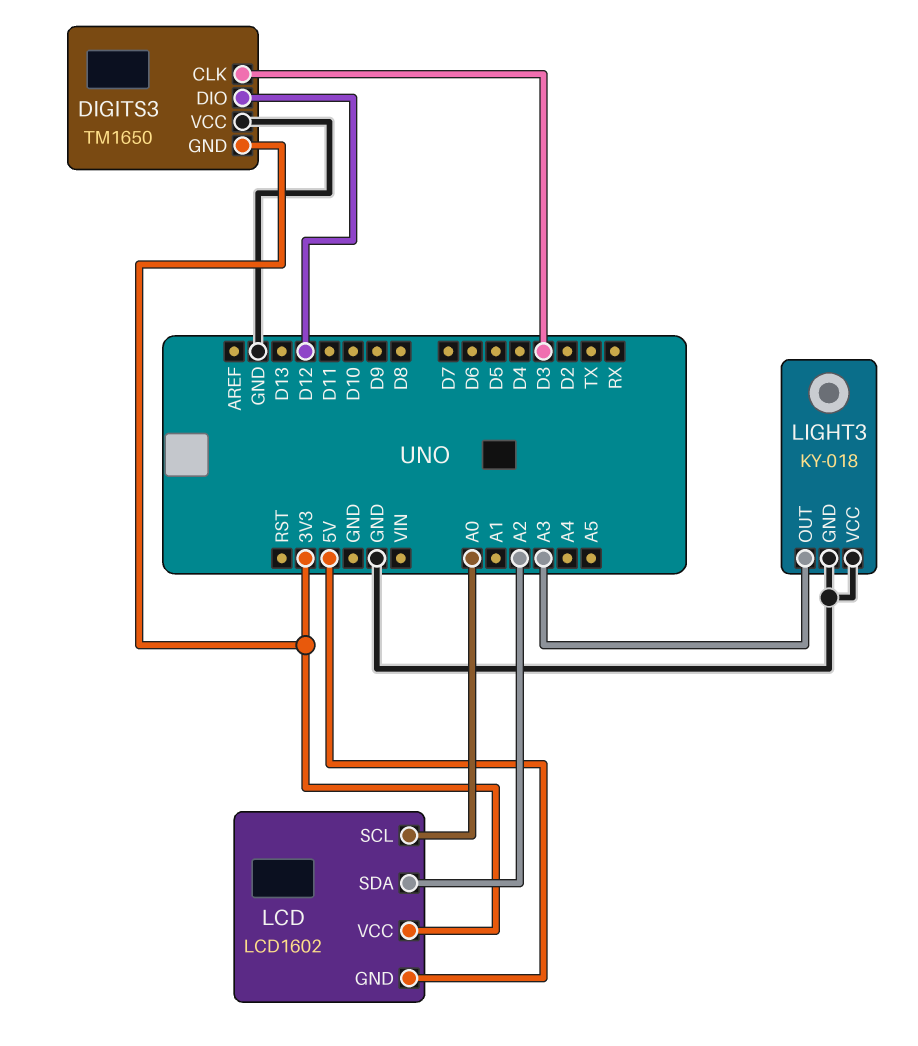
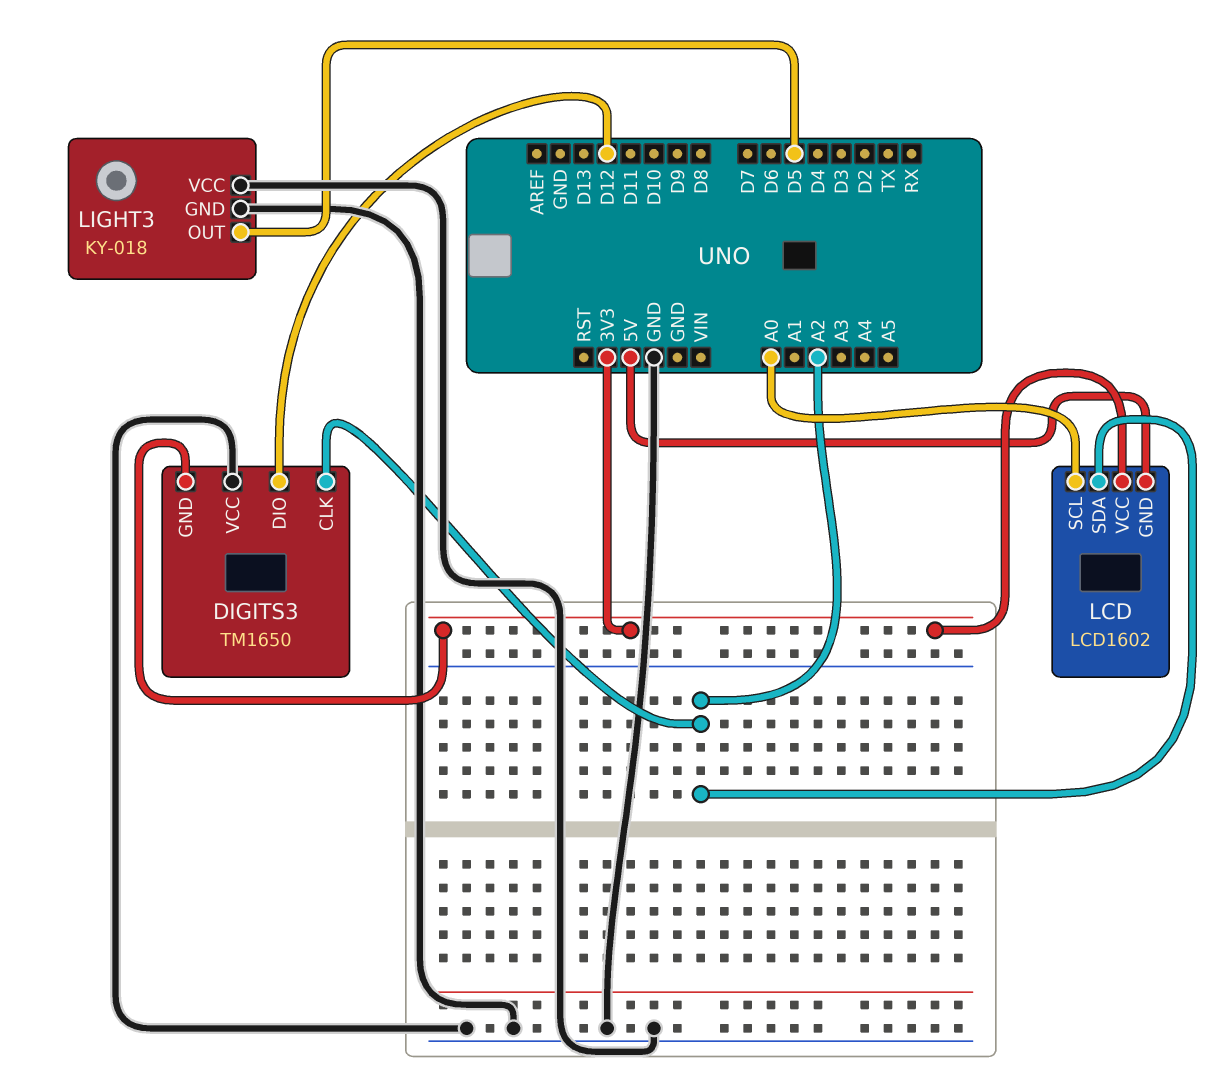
DIGITS3 pin CLK: D3 -> A2
LIGHT3 pin OUT: A3 -> D5

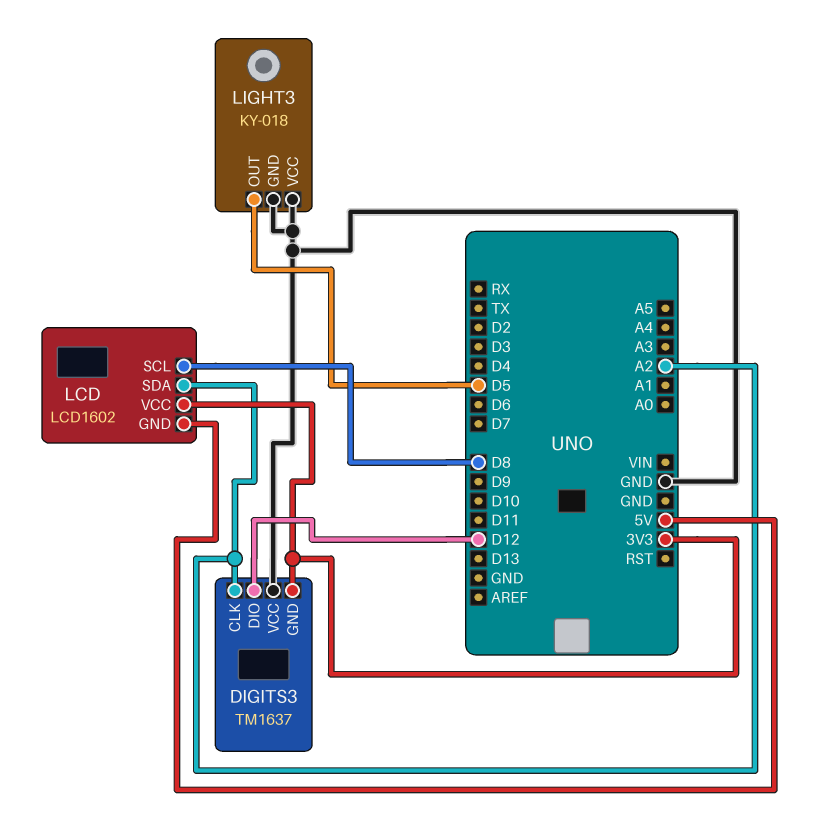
DIGITS3: TM1650 -> TM1637
LCD pin SCL: A0 -> D8

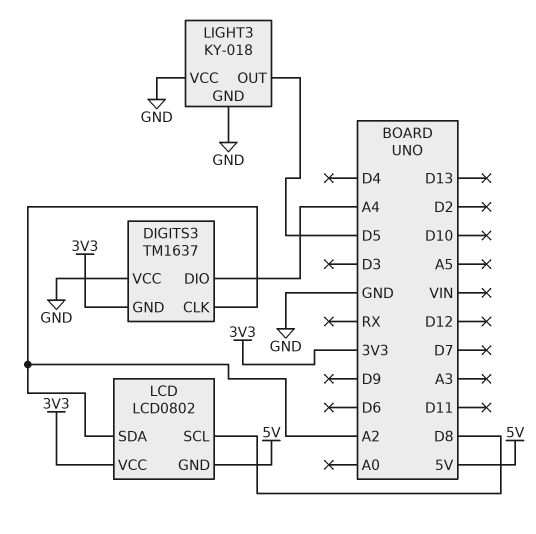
DIGITS3 pin DIO: D12 -> A4
LCD: LCD1602 -> LCD0802

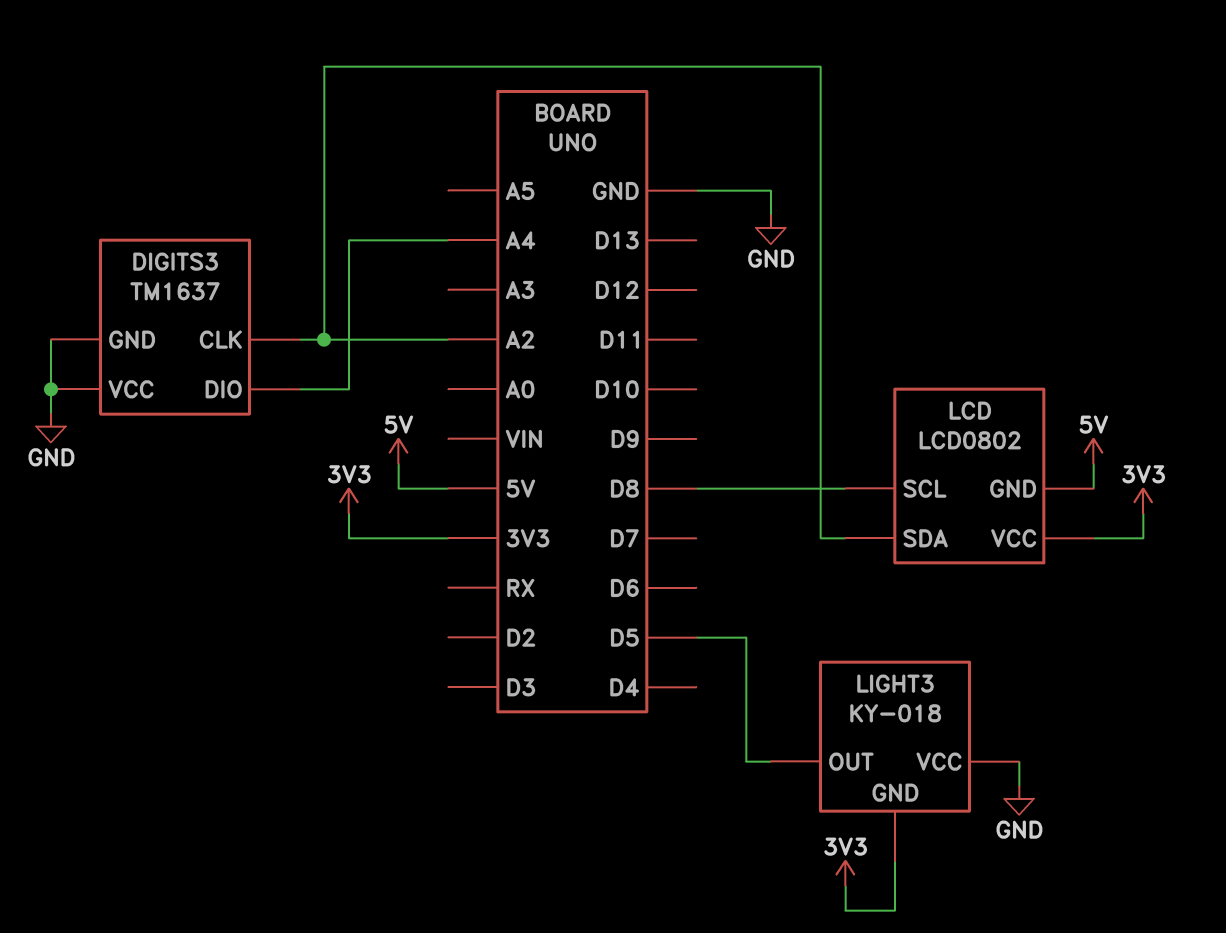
DIGITS3 pin GND: 3V3 -> GND
LIGHT3 pin GND: GND -> 3V3

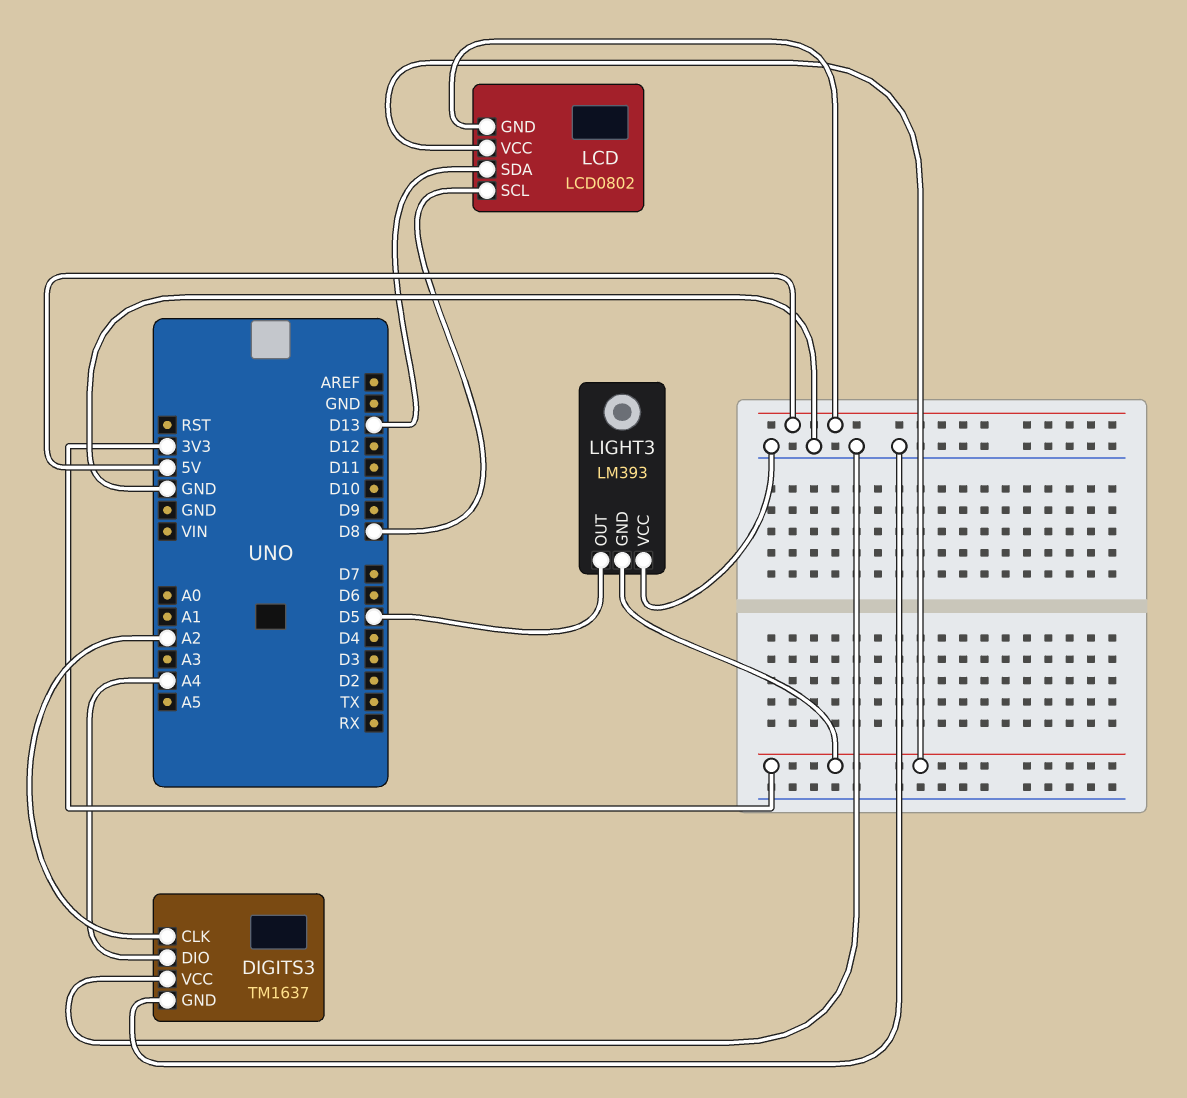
LCD pin SDA: A2 -> D13
LIGHT3: KY-018 -> LM393

